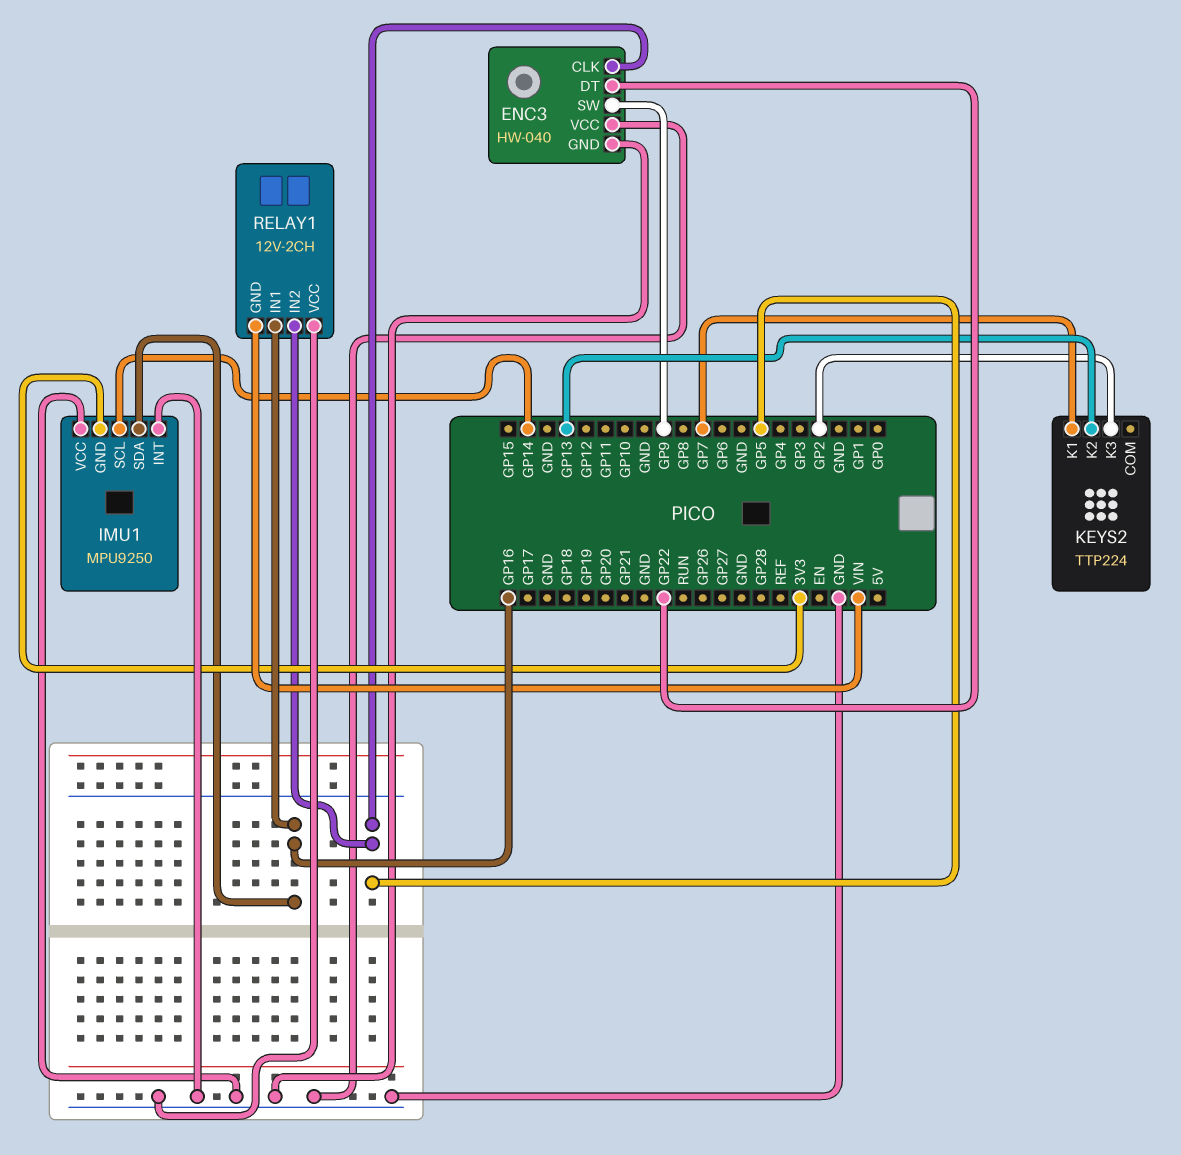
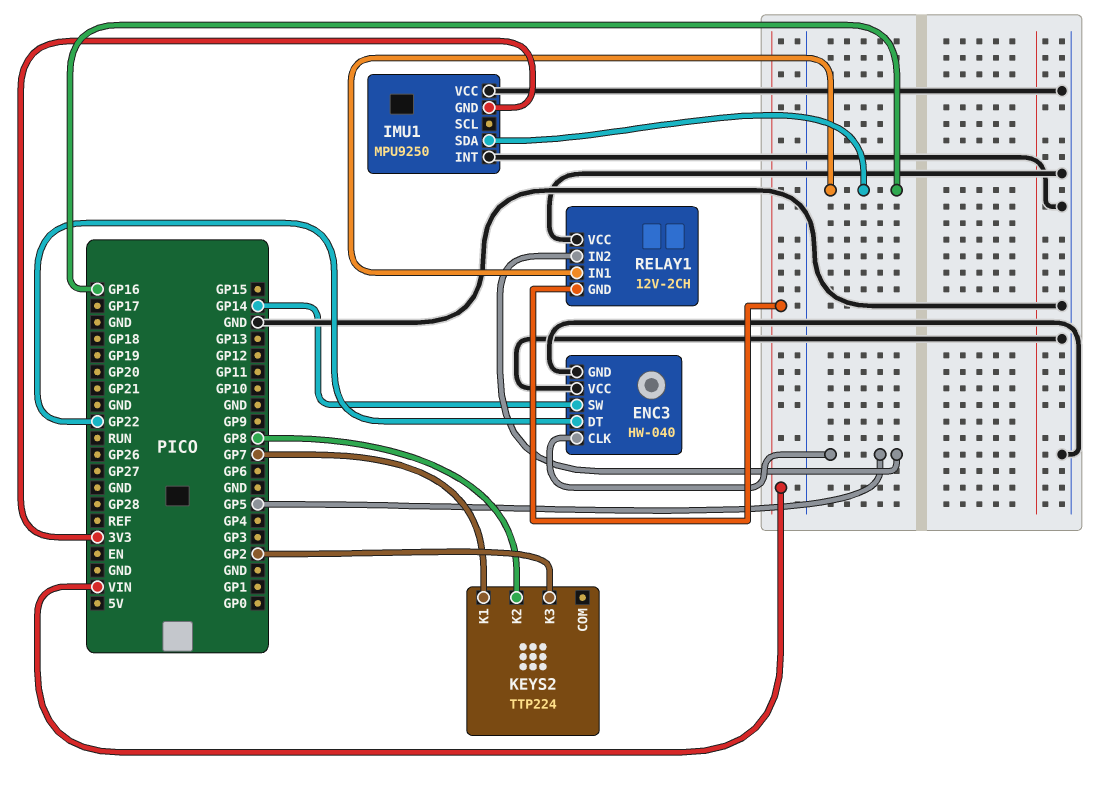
ENC3 pin SW: GP9 -> GP14
IMU1 pin SCL: GP14 -> none
KEYS2 pin K2: GP13 -> GP8

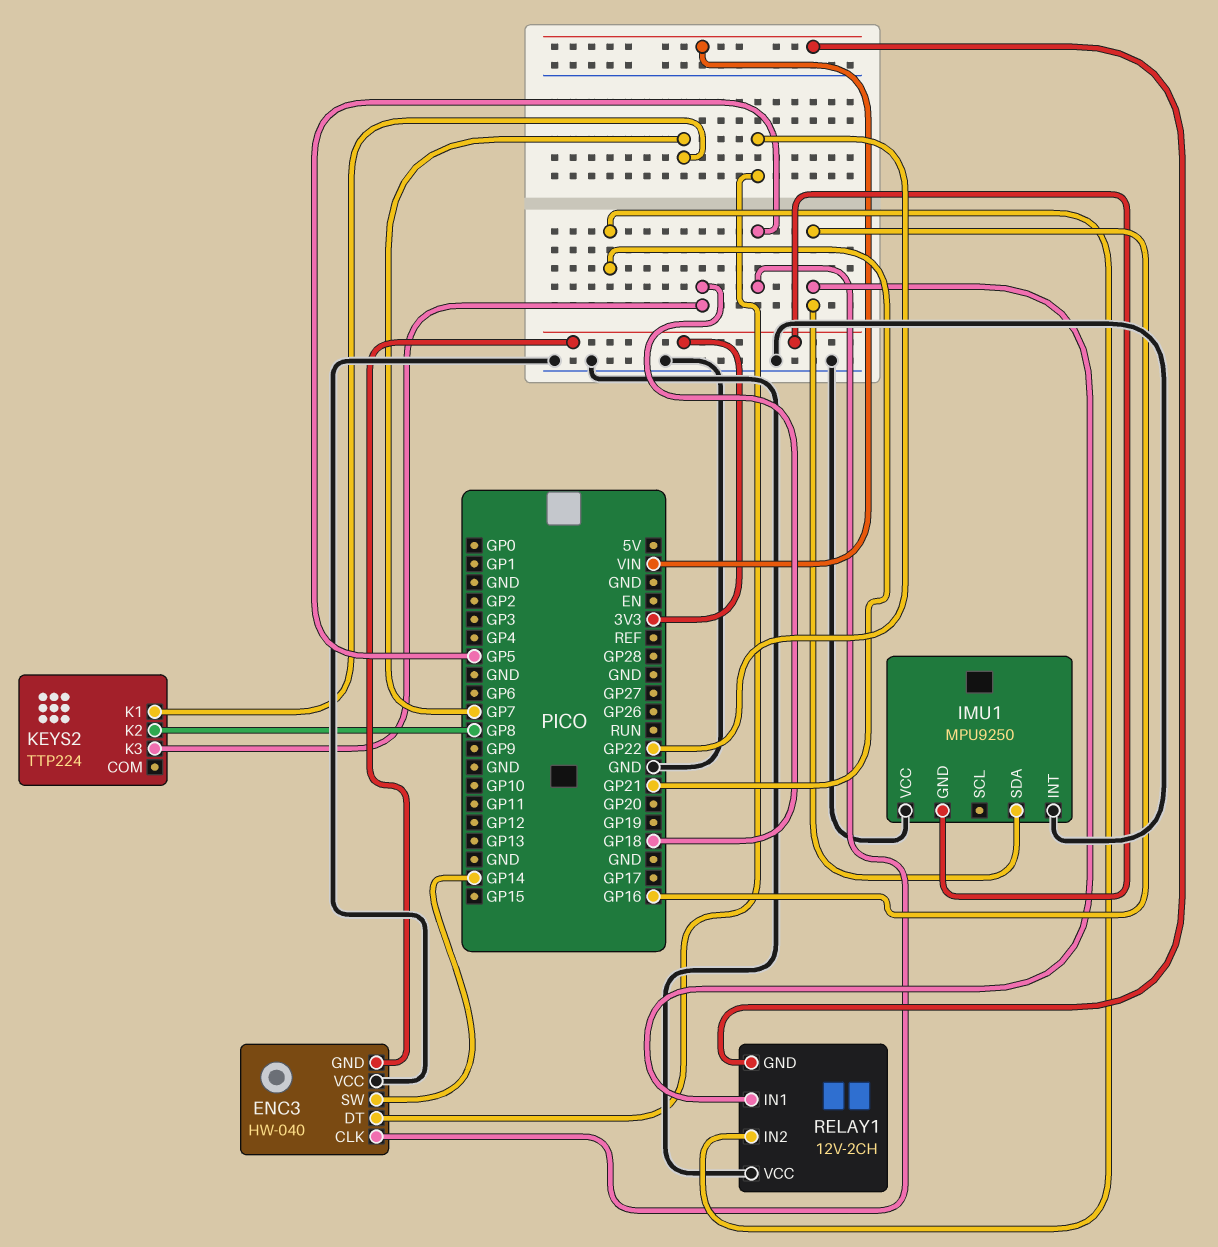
ENC3 pin GND: GND -> 3V3
KEYS2 pin K3: GP2 -> GP18
RELAY1 pin IN2: GP5 -> GP21

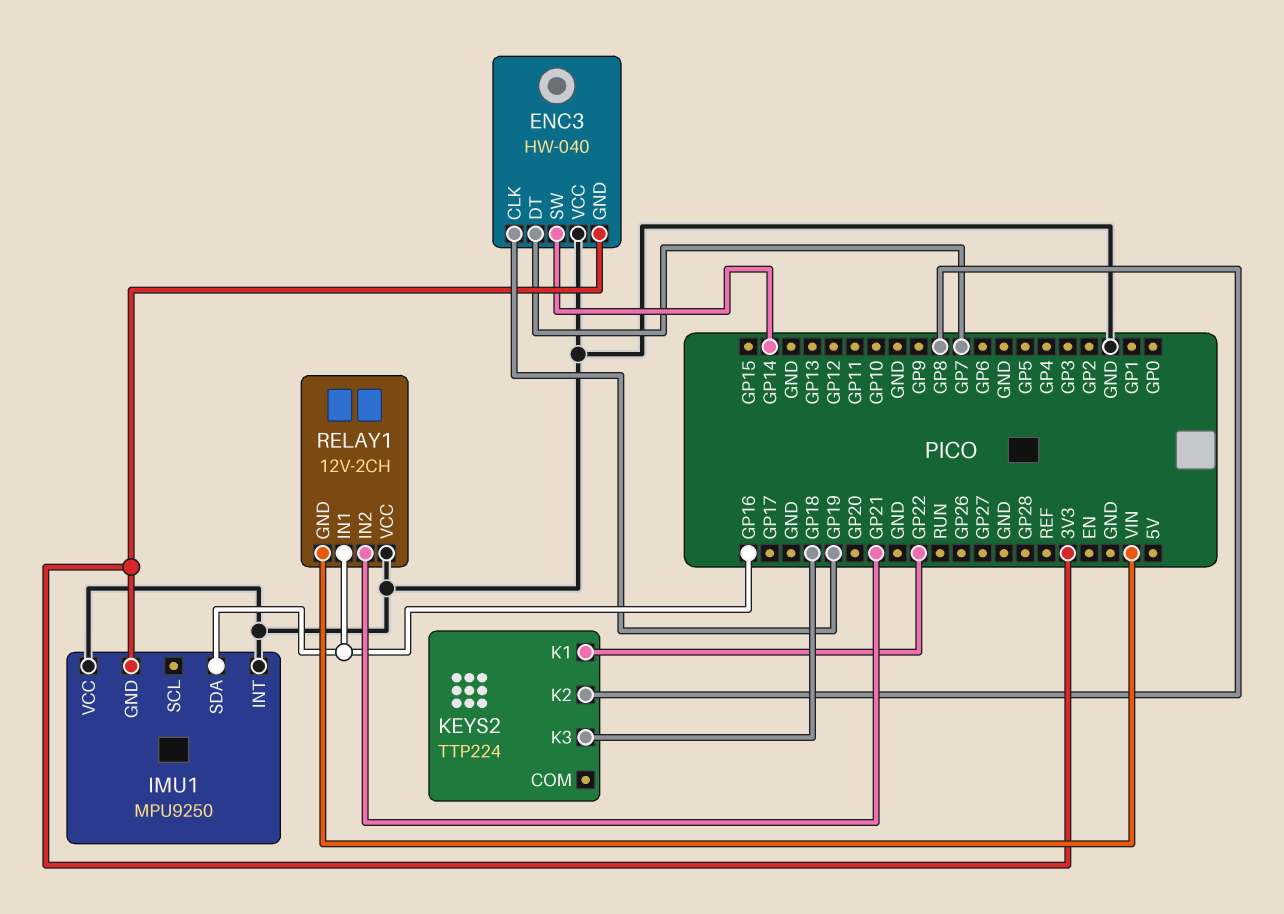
ENC3 pin CLK: GP5 -> GP19
ENC3 pin DT: GP22 -> GP7
KEYS2 pin K1: GP7 -> GP22

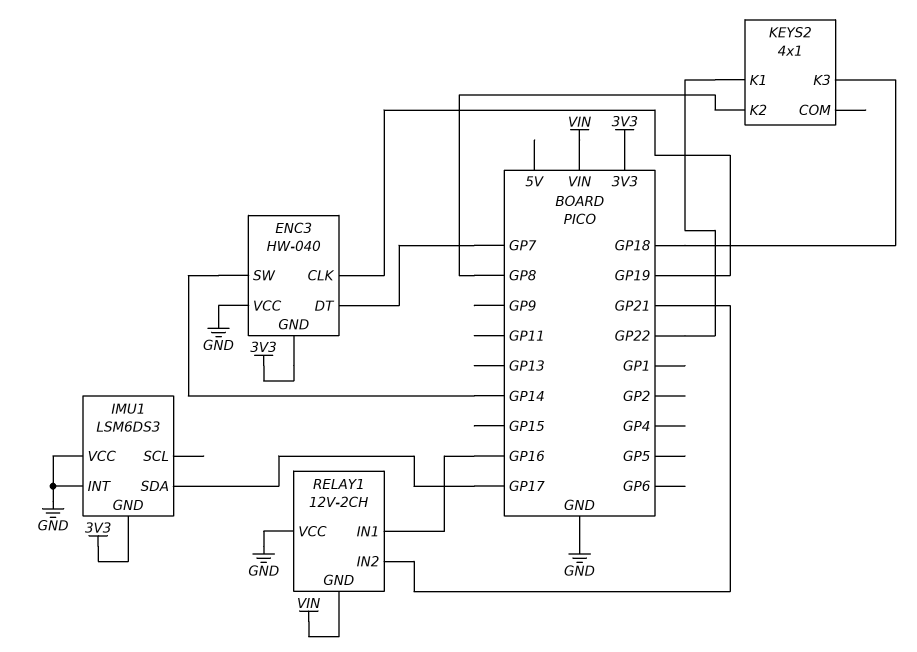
IMU1: MPU9250 -> LSM6DS3
IMU1 pin SDA: GP16 -> GP17
KEYS2: TTP224 -> 4x1

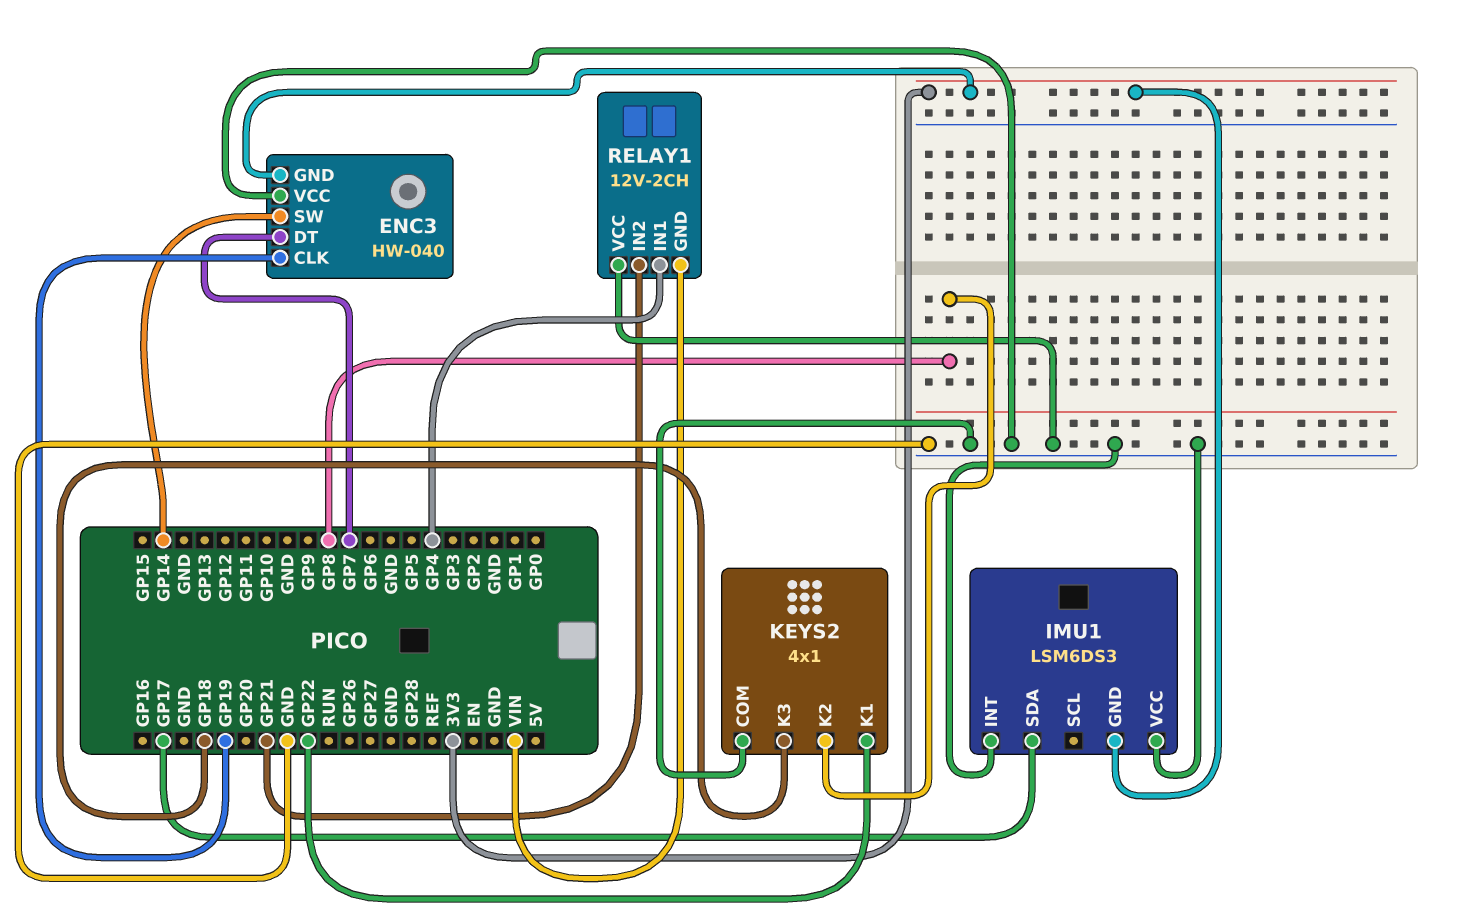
KEYS2 pin COM: none -> GND
RELAY1 pin IN1: GP16 -> GP4

